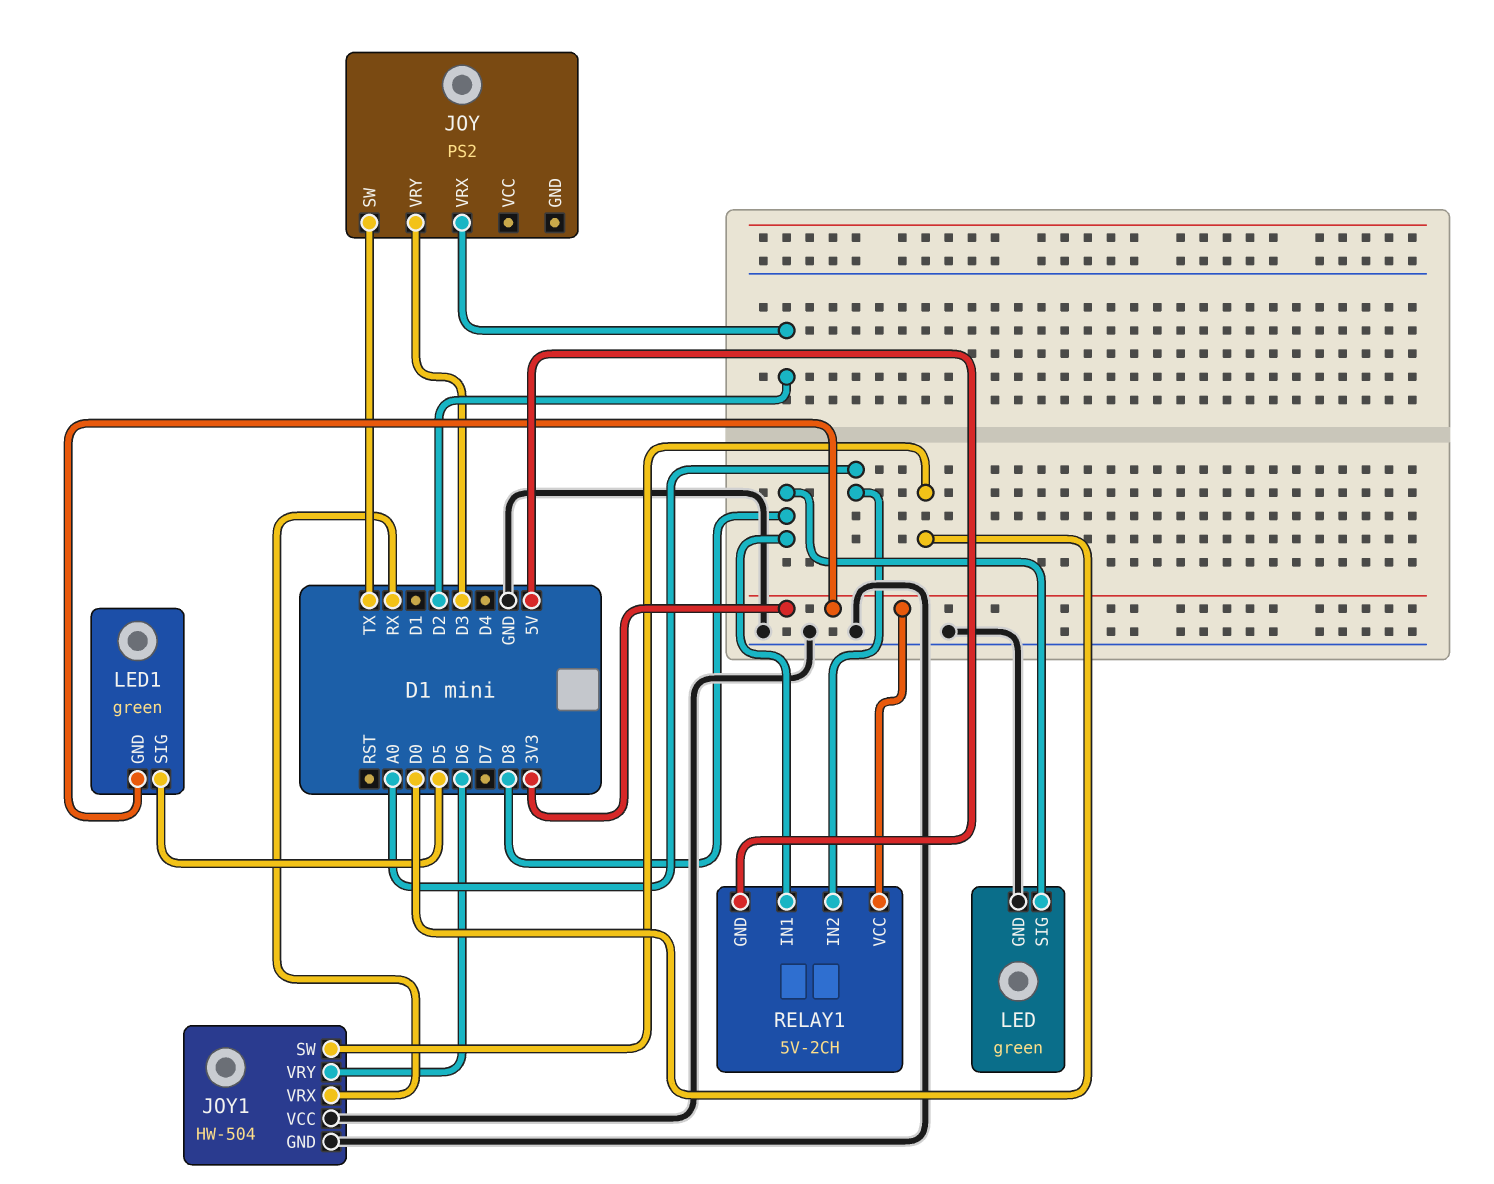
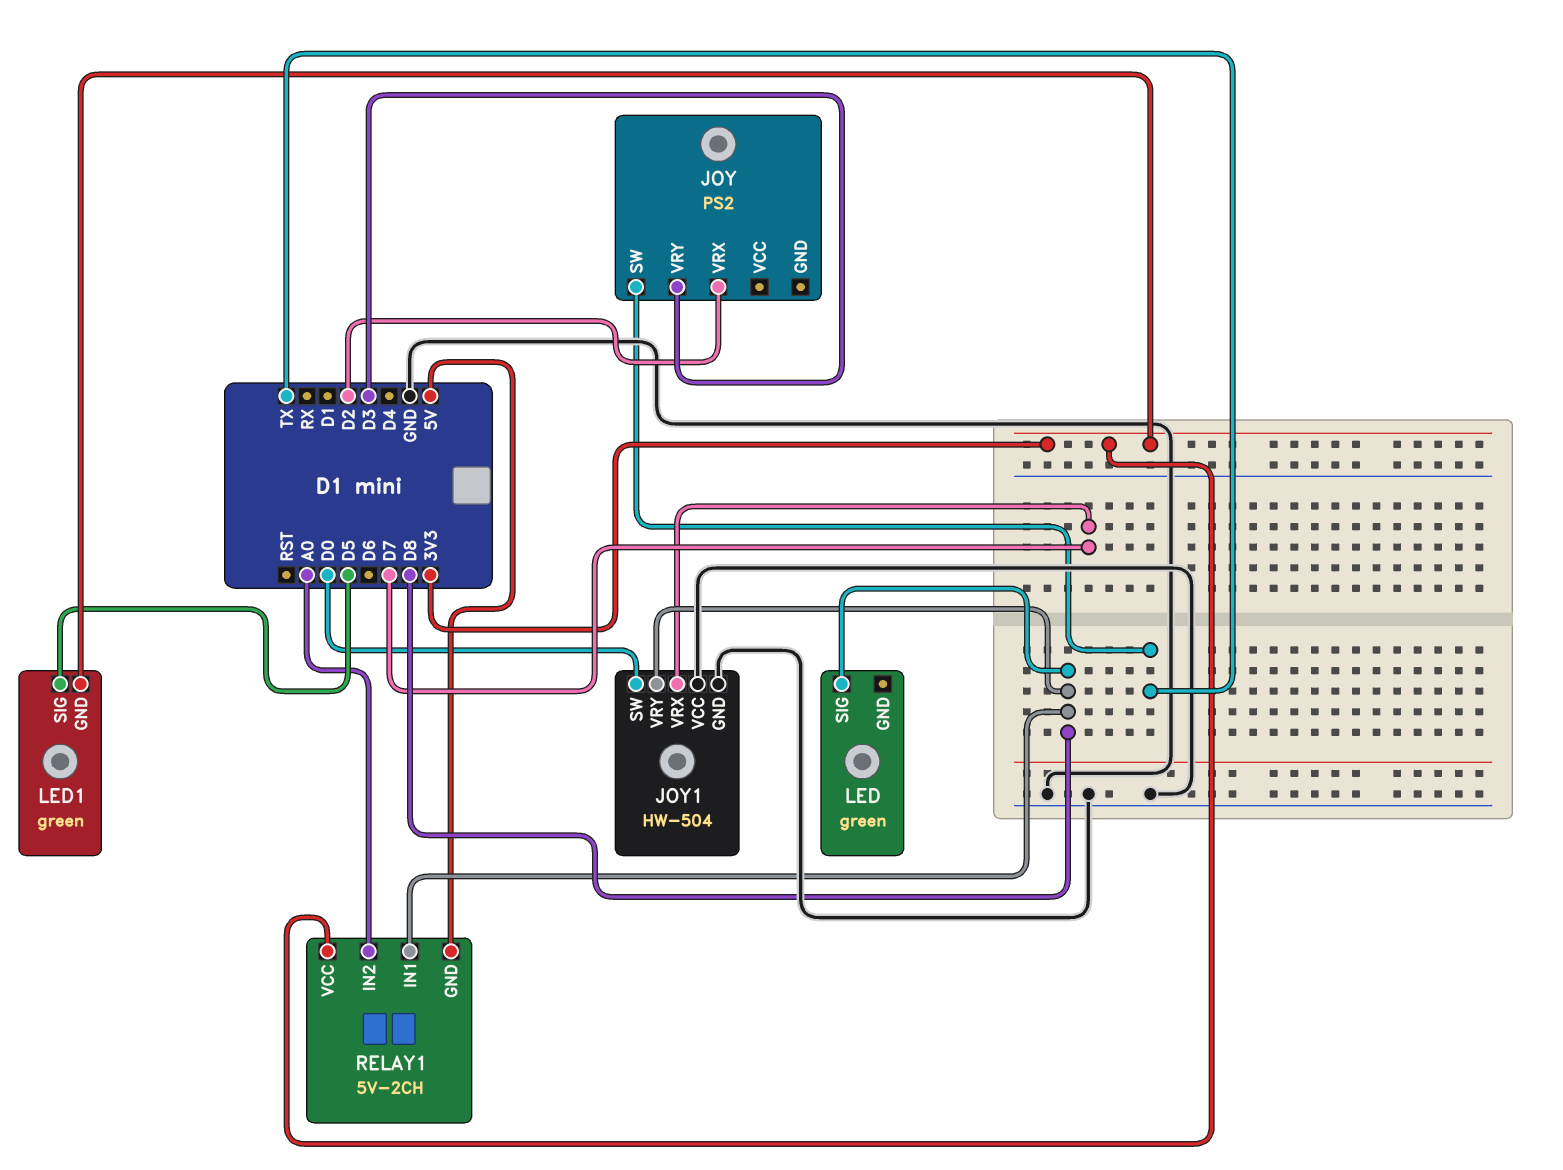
JOY1 pin VRX: RX -> D7
JOY1 pin VRY: D6 -> D8
LED pin GND: GND -> none

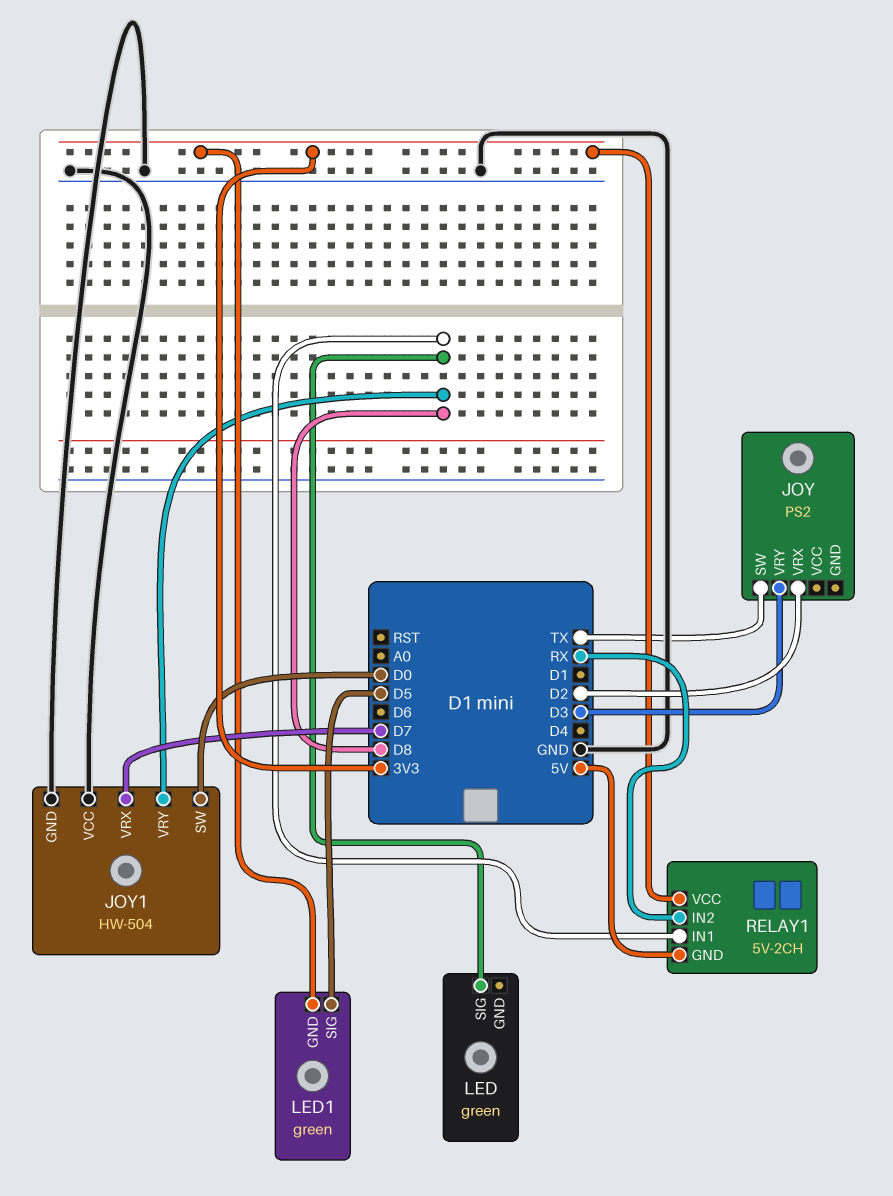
RELAY1 pin IN2: A0 -> RX

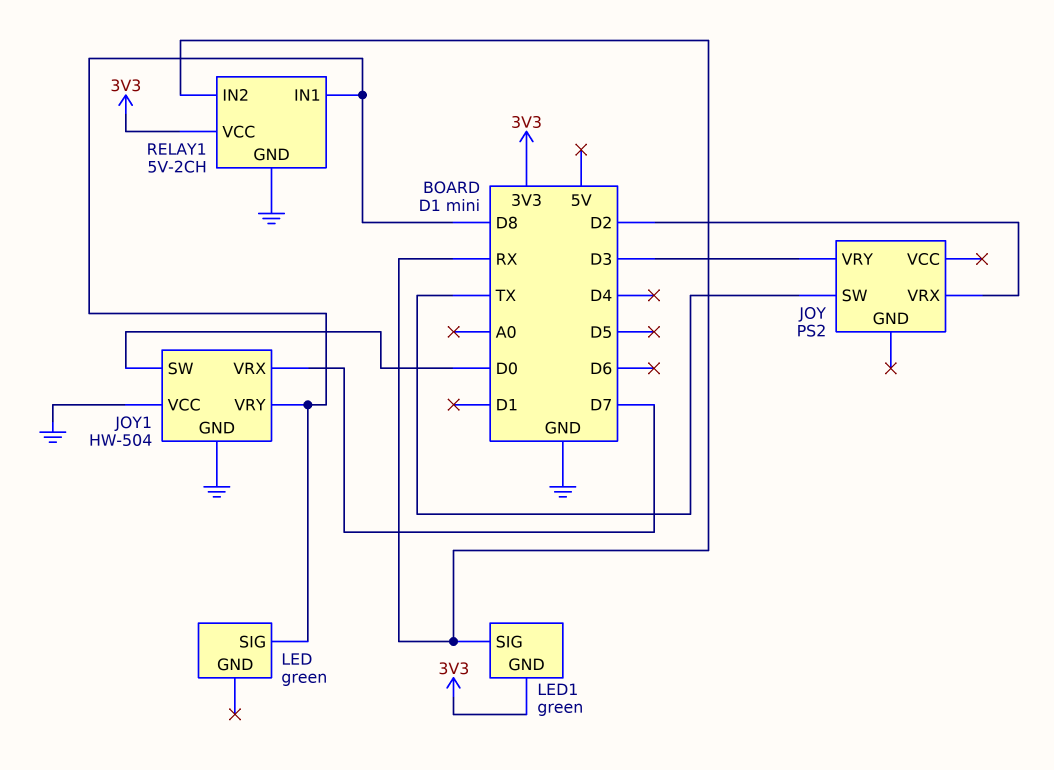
LED1 pin SIG: D5 -> RX
RELAY1 pin GND: 5V -> GND

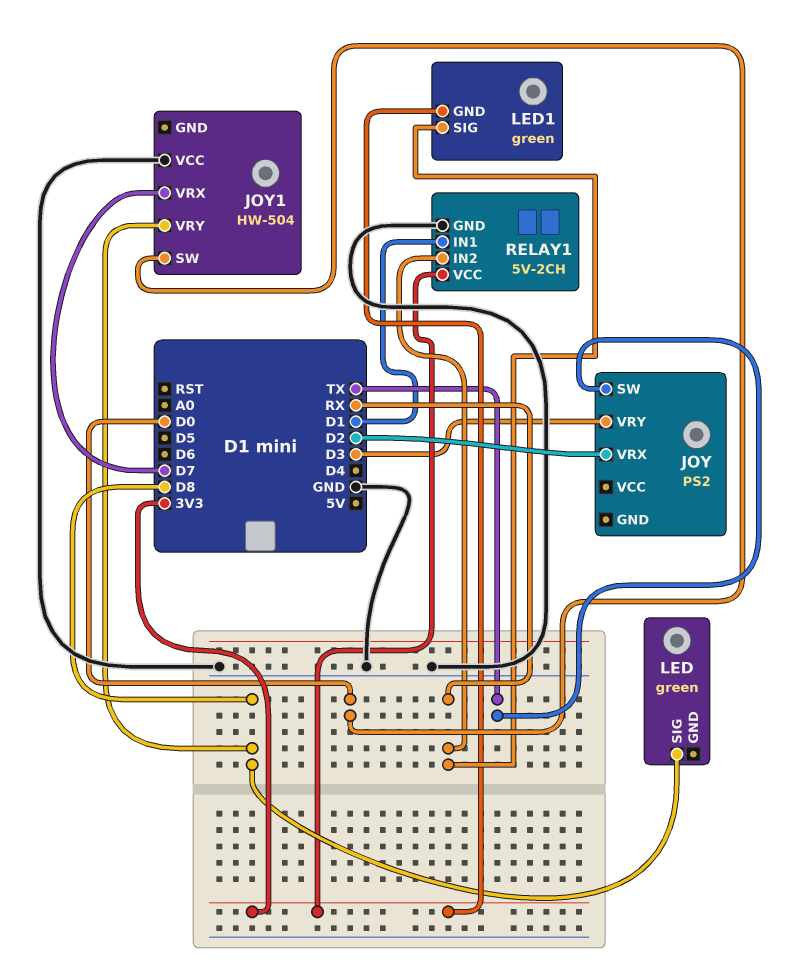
JOY1 pin GND: GND -> none
RELAY1 pin IN1: D8 -> D1

